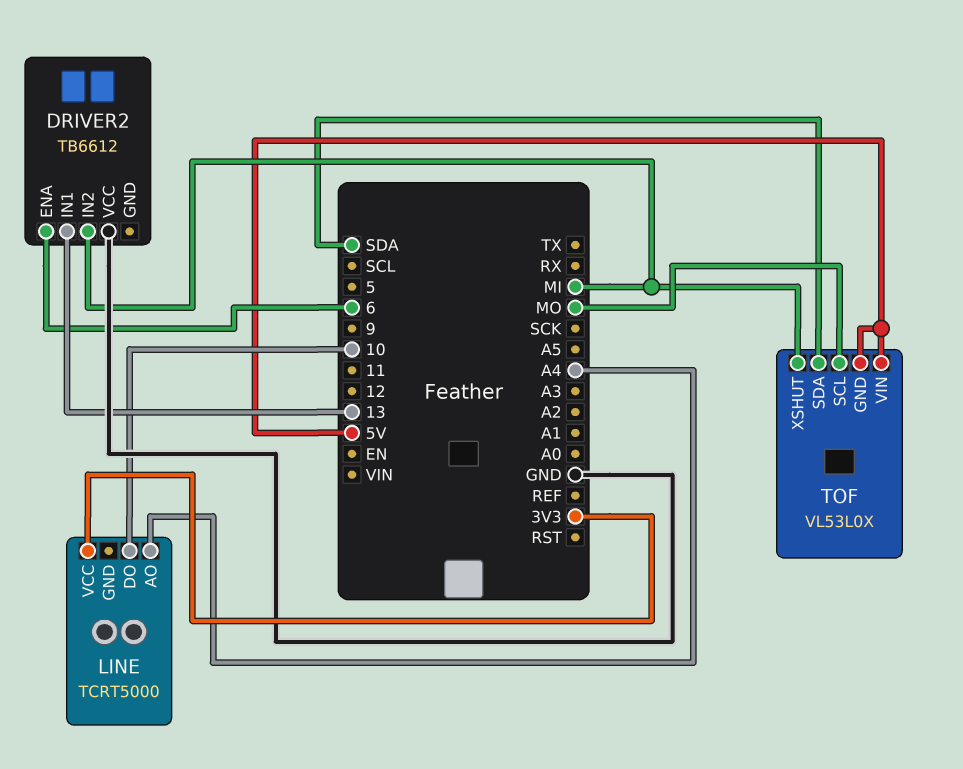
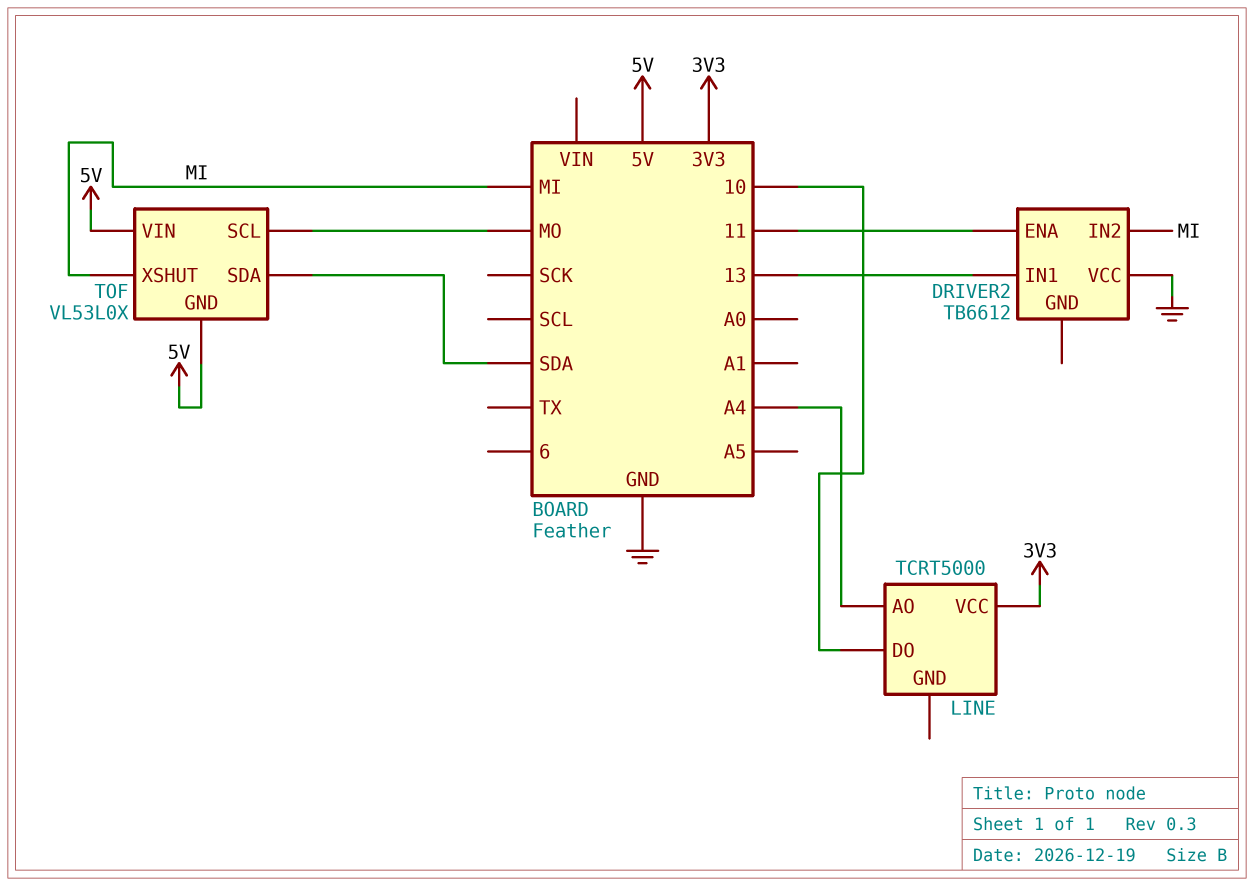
DRIVER2 pin ENA: 6 -> 11

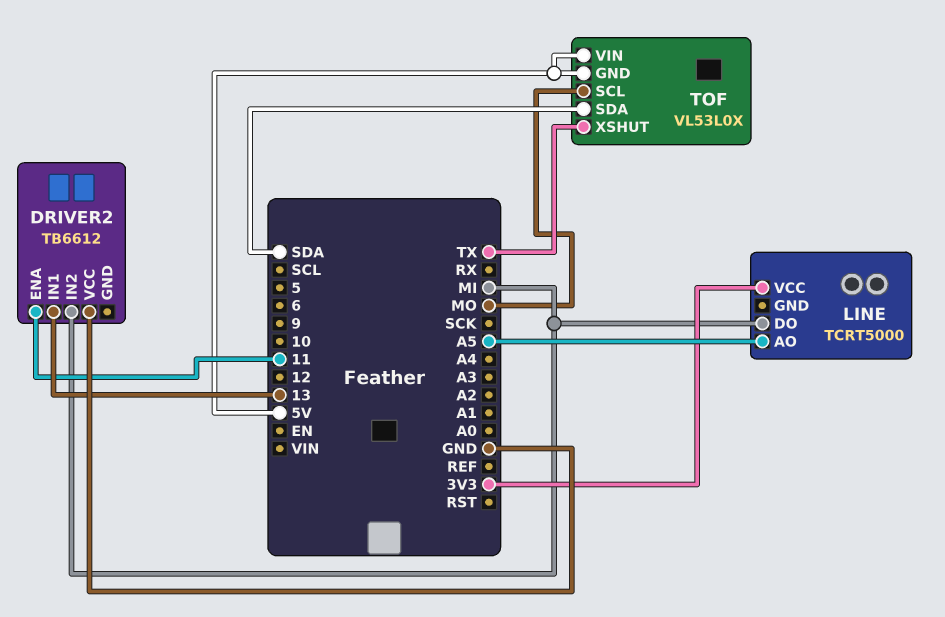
LINE pin AO: A4 -> A5
LINE pin DO: 10 -> MI
TOF pin XSHUT: MI -> TX

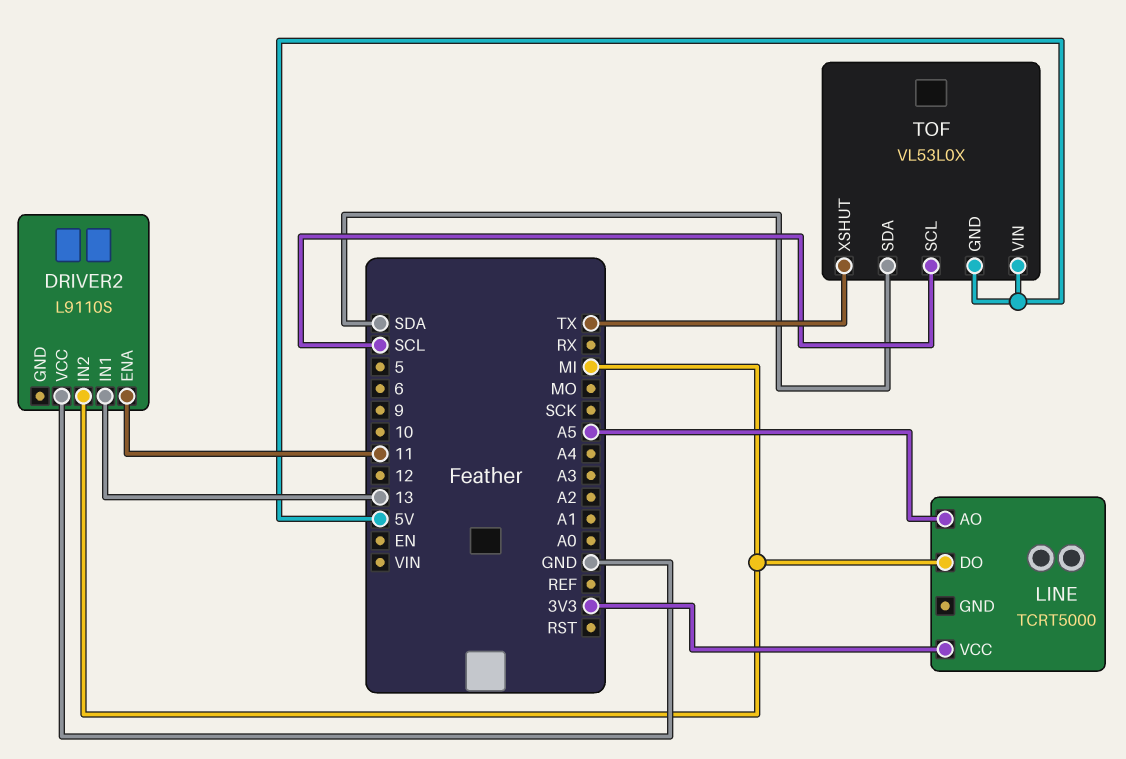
DRIVER2: TB6612 -> L9110S
TOF pin SCL: MO -> SCL

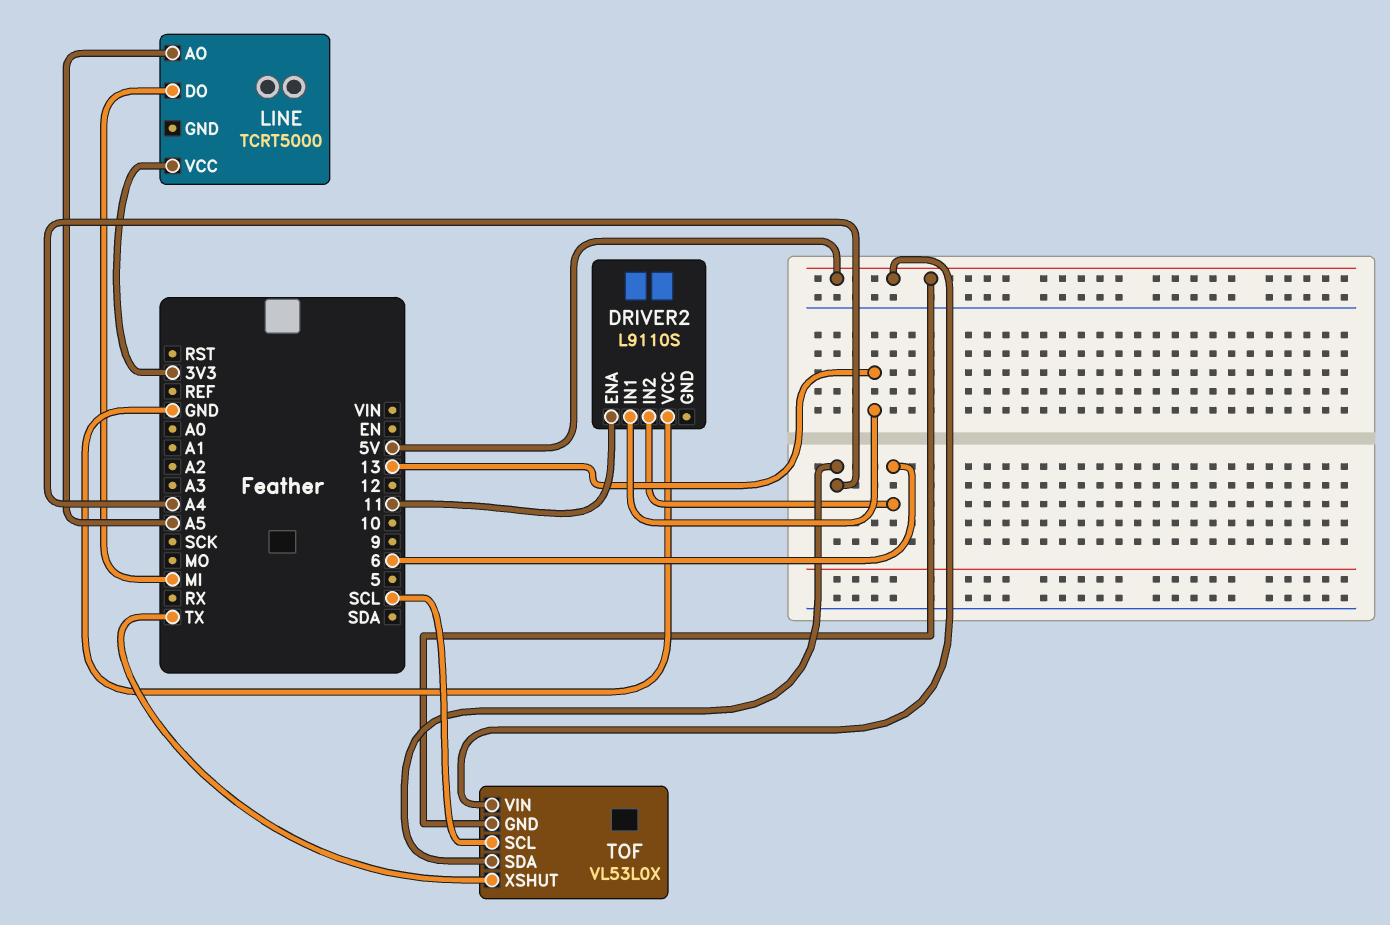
DRIVER2 pin IN2: MI -> 6
TOF pin SDA: SDA -> A4

